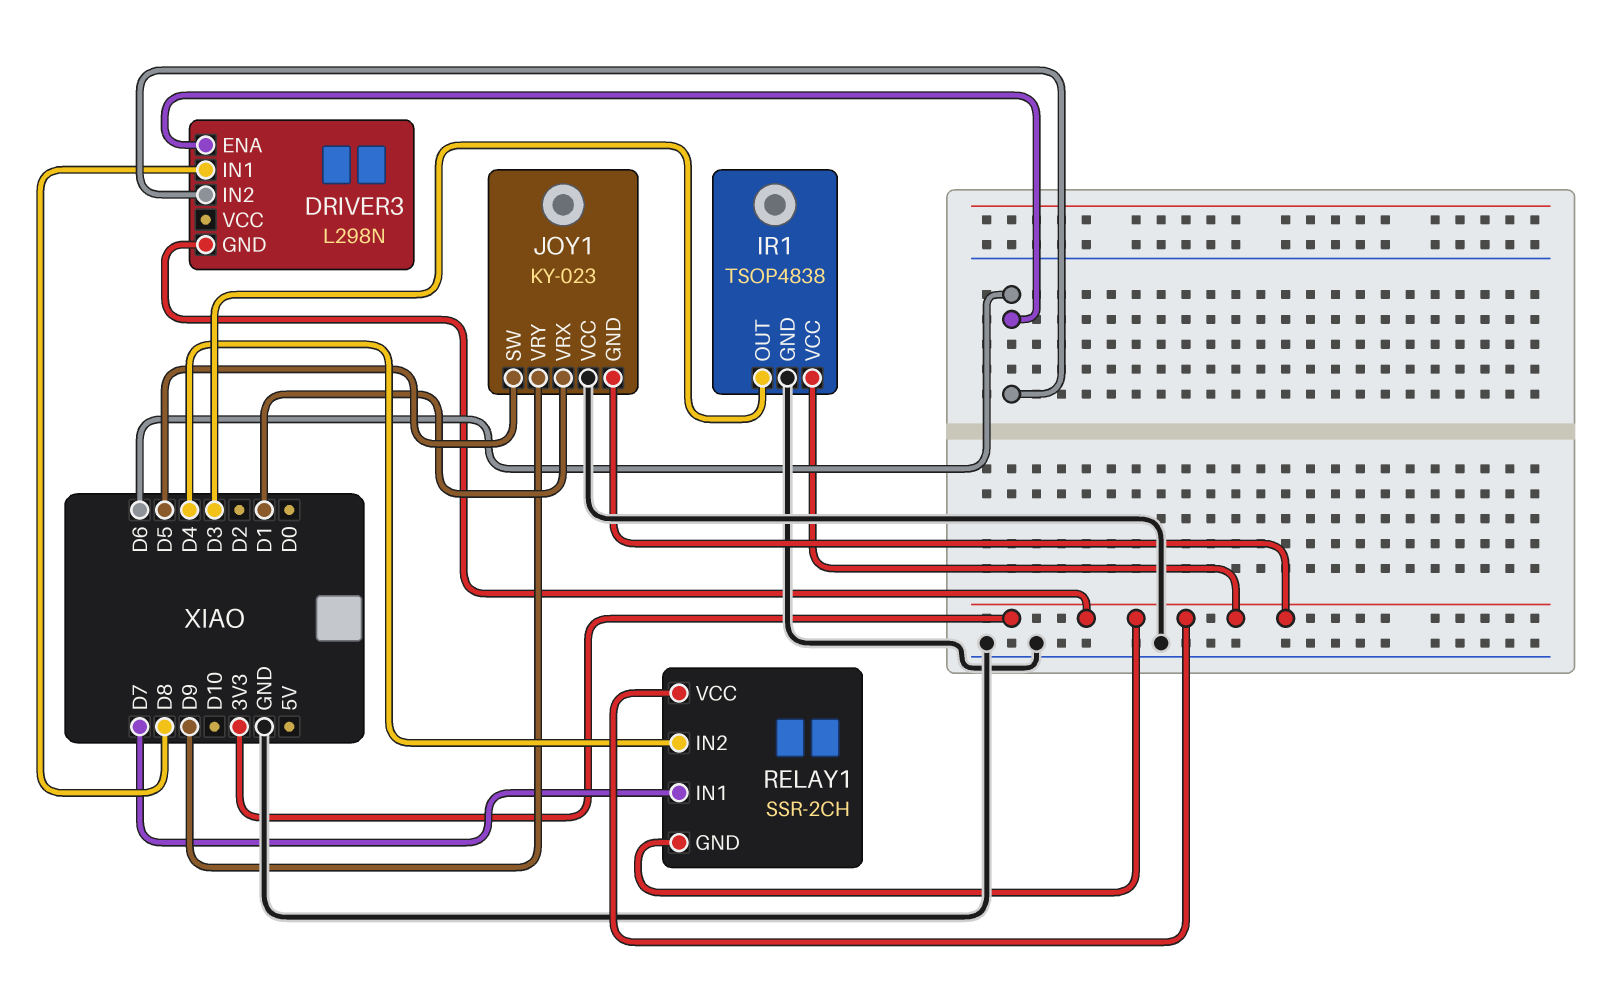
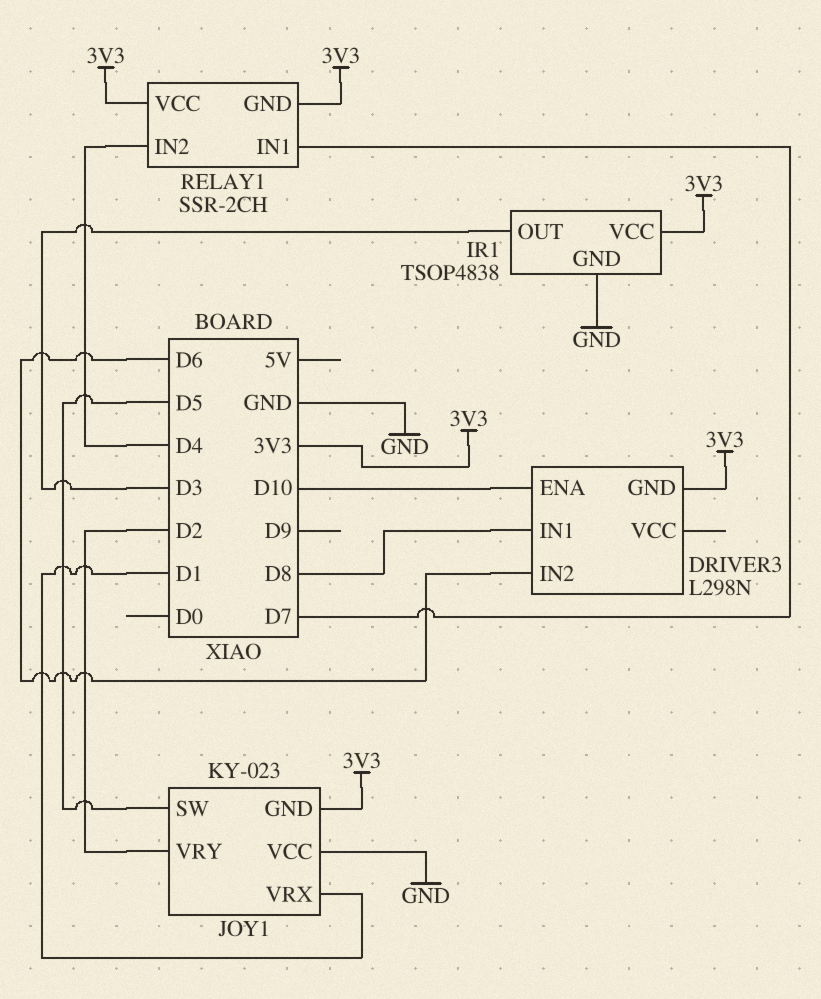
DRIVER3 pin ENA: D6 -> D10
JOY1 pin VRY: D9 -> D2

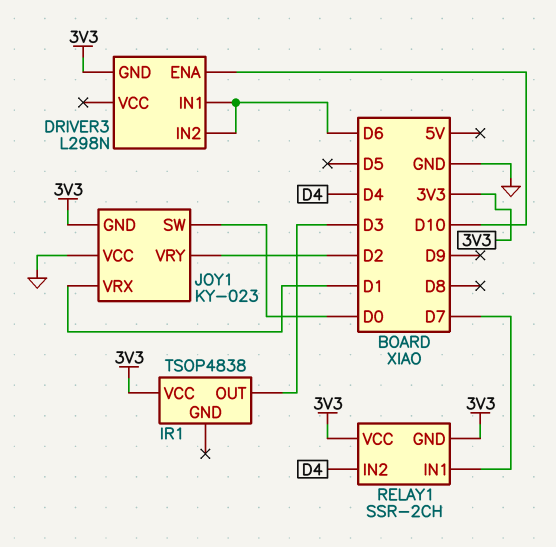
DRIVER3 pin IN1: D8 -> D6
IR1 pin GND: GND -> none
JOY1 pin SW: D5 -> D0

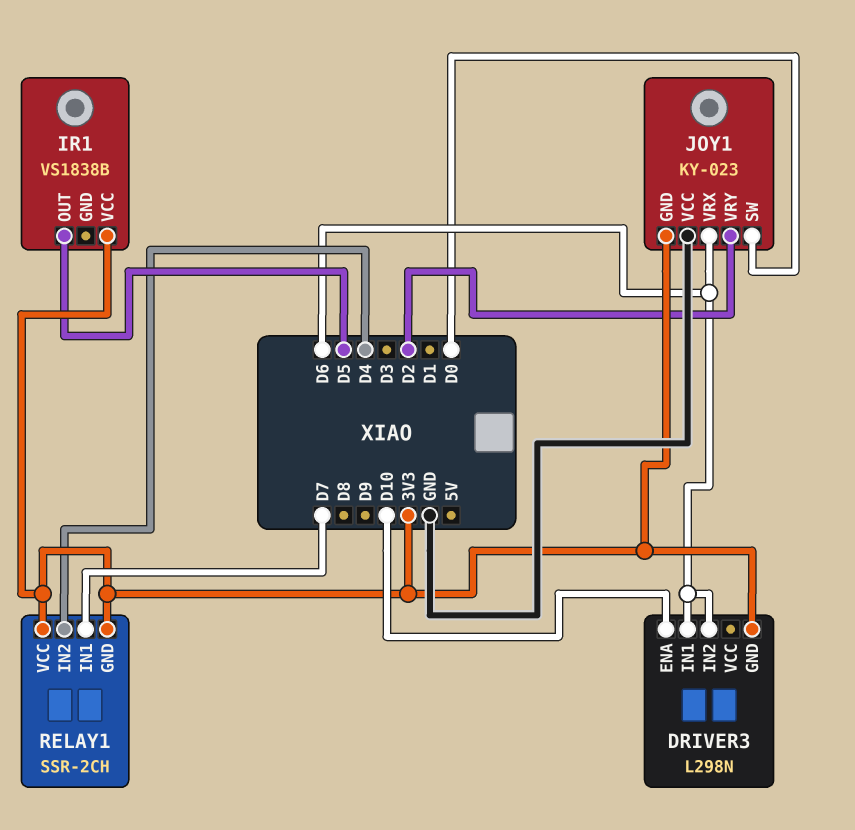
IR1: TSOP4838 -> VS1838B
IR1 pin OUT: D3 -> D5
JOY1 pin VRX: D1 -> D6

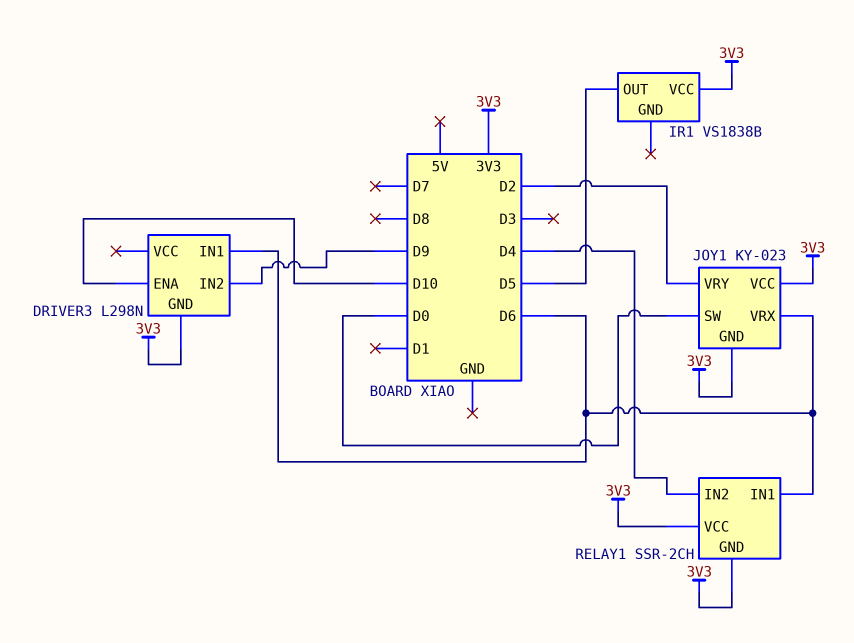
DRIVER3 pin IN2: D6 -> D9
JOY1 pin VCC: GND -> 3V3
RELAY1 pin IN1: D7 -> D6

